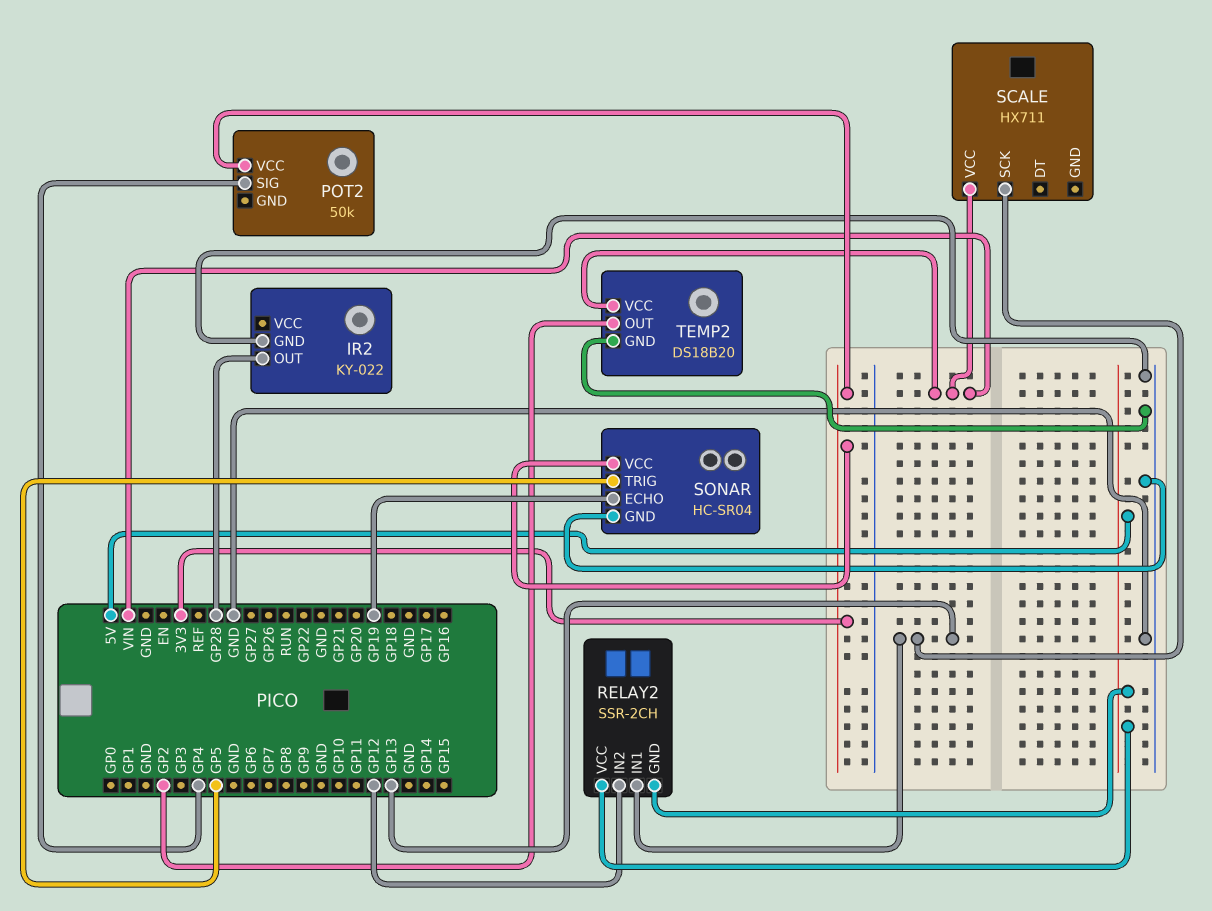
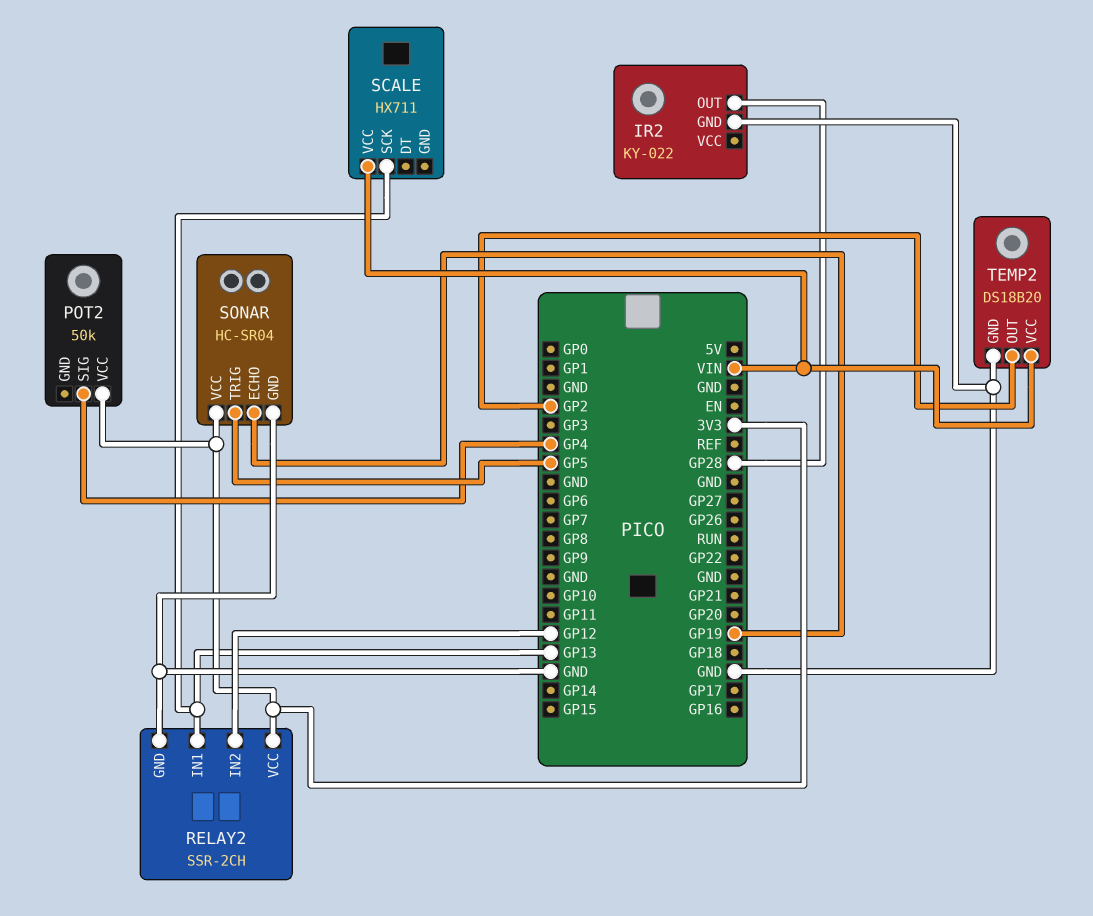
RELAY2 pin GND: 5V -> GND
RELAY2 pin VCC: 5V -> 3V3

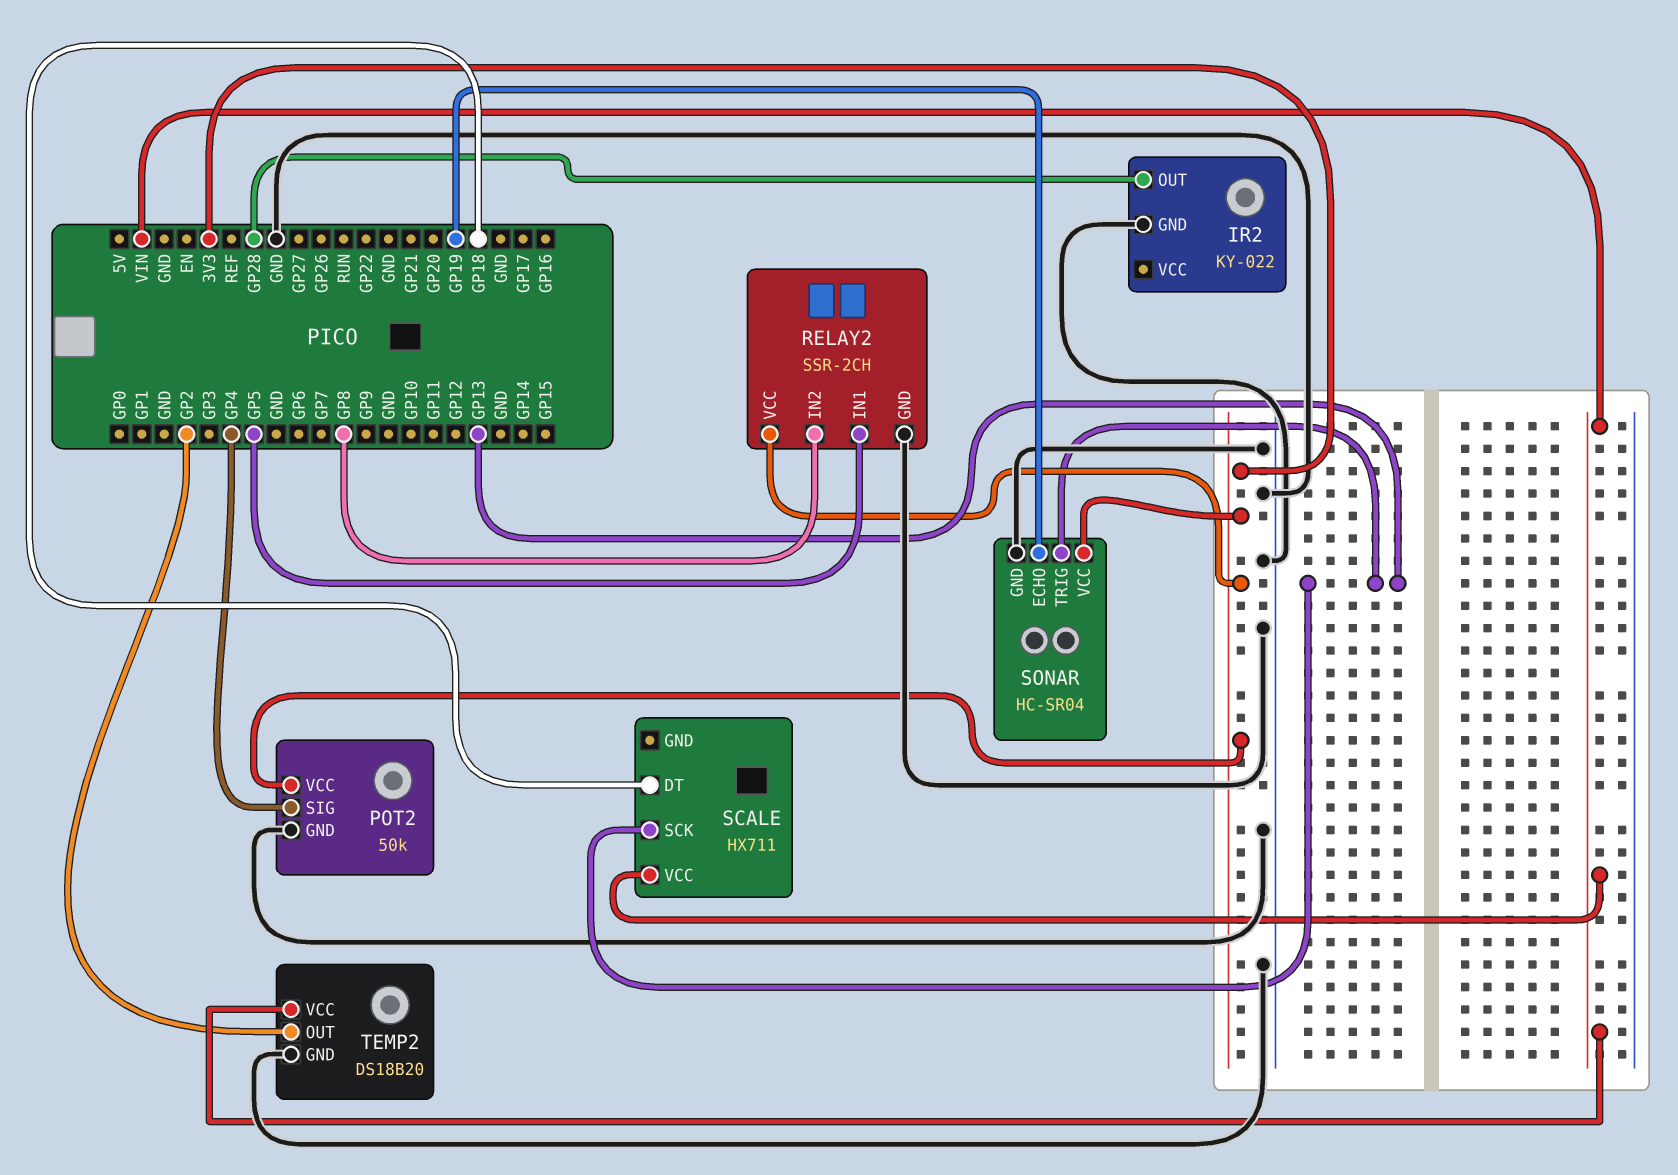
POT2 pin GND: none -> GND
RELAY2 pin IN1: GP13 -> GP5
RELAY2 pin IN2: GP12 -> GP8
SCALE pin DT: none -> GP18
SONAR pin TRIG: GP5 -> GP13

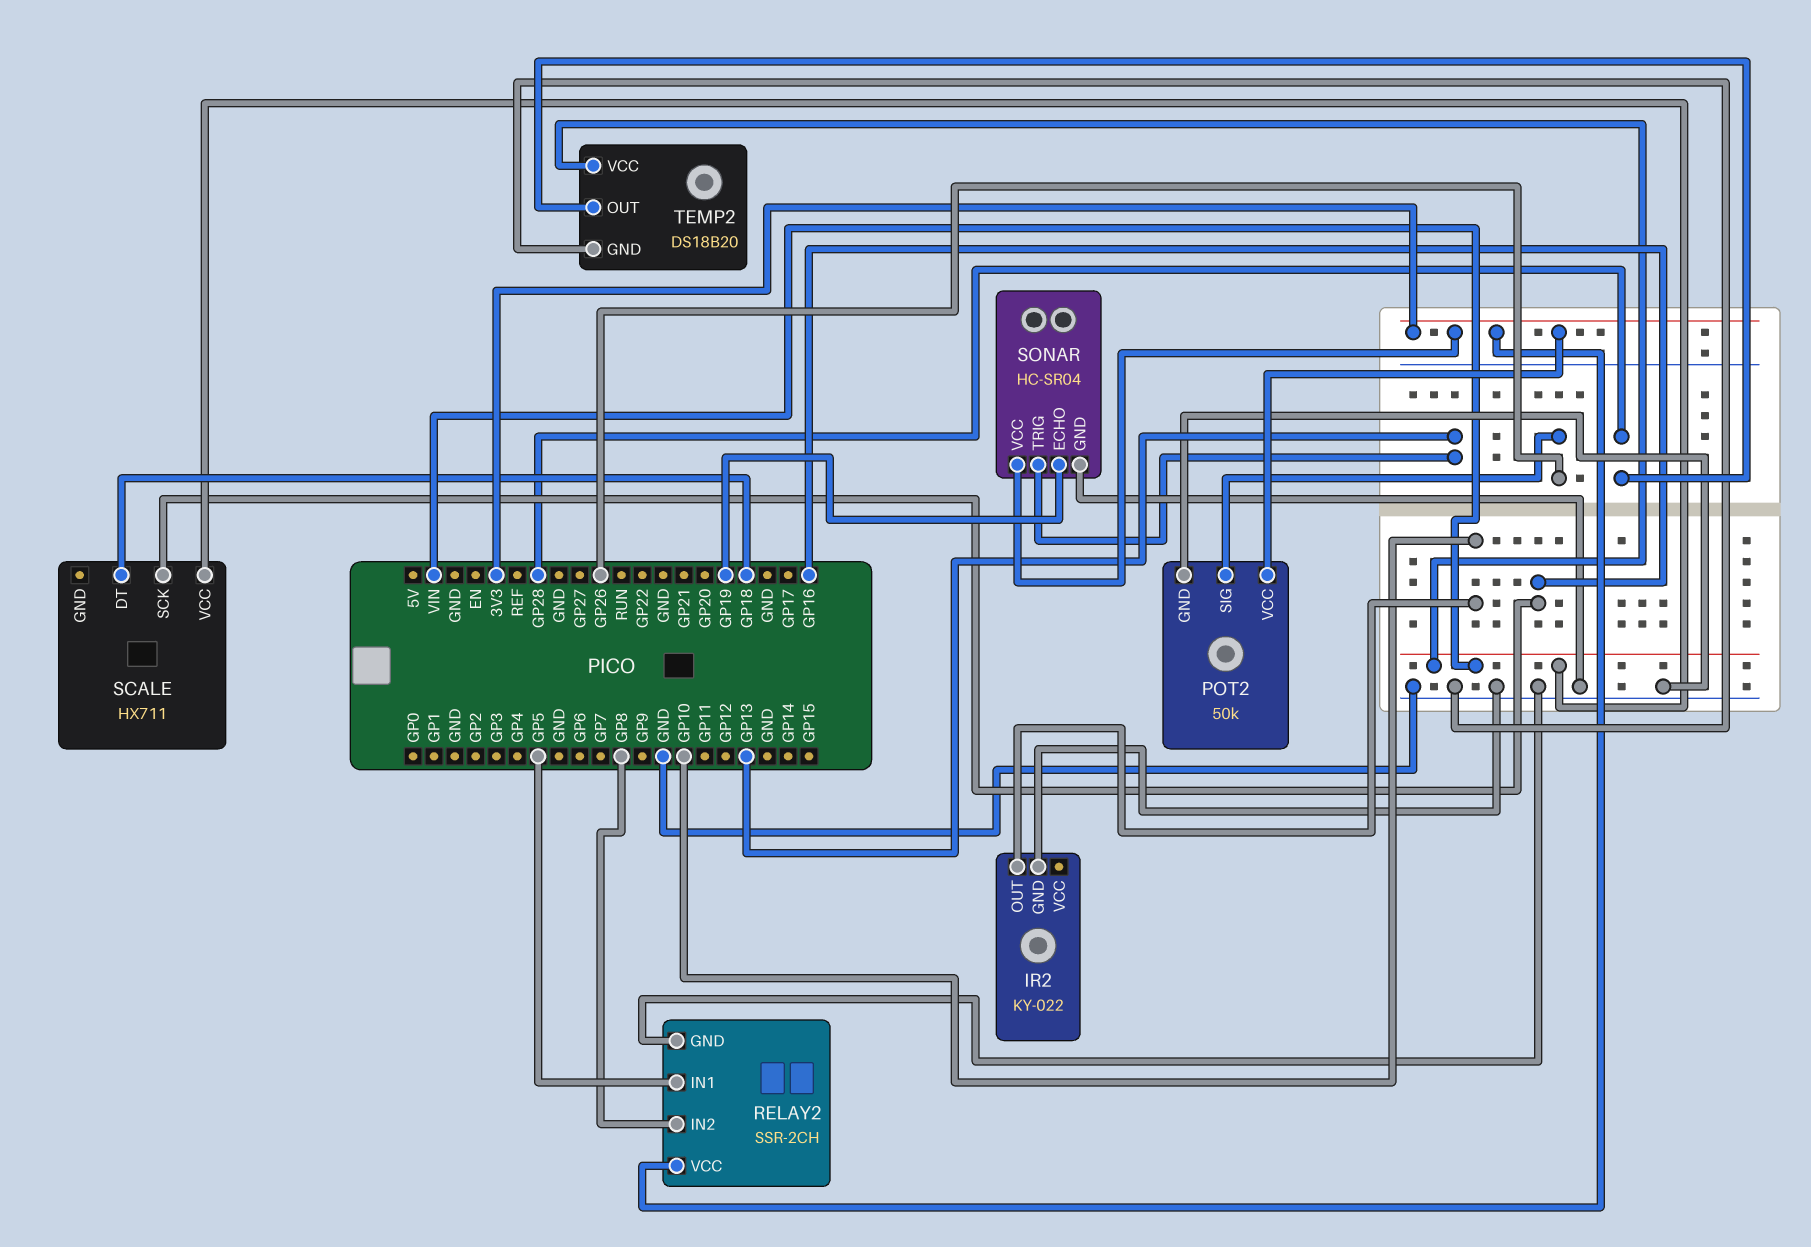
IR2 pin OUT: GP28 -> GP10
POT2 pin SIG: GP4 -> GP26
SCALE pin SCK: GP13 -> GP16
TEMP2 pin OUT: GP2 -> GP28

